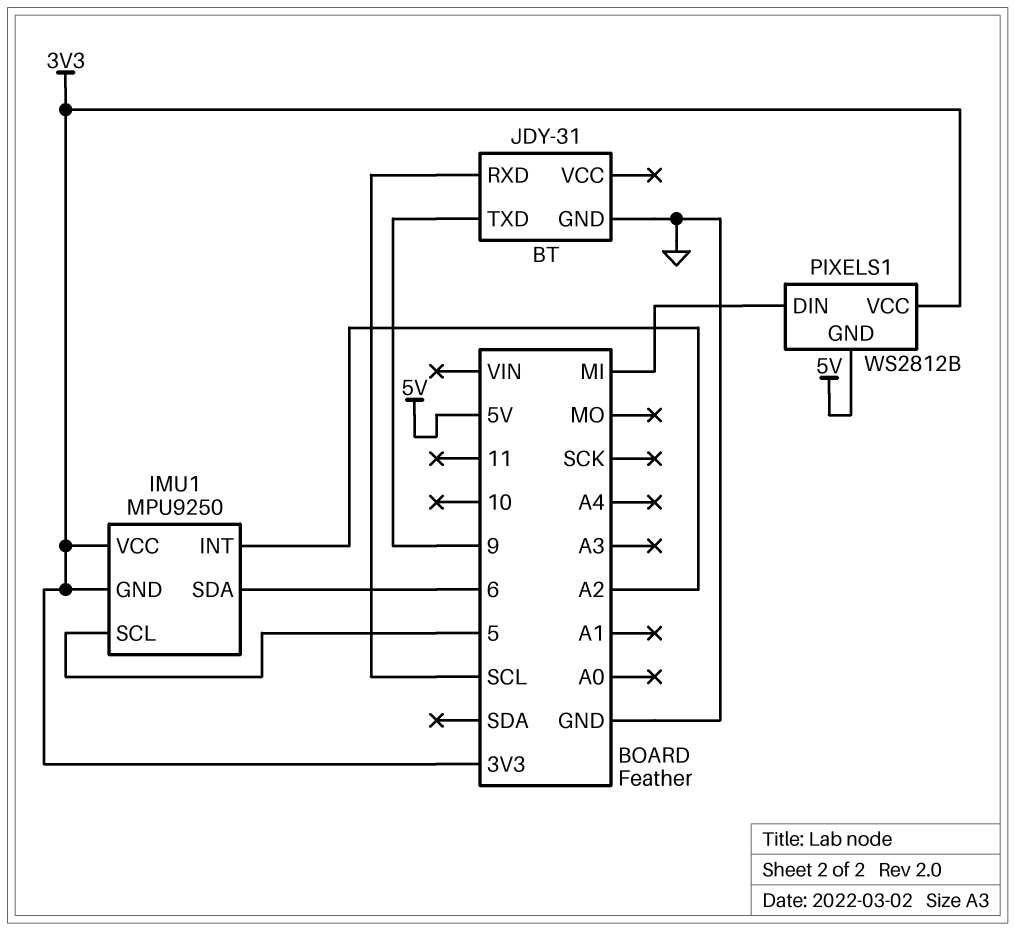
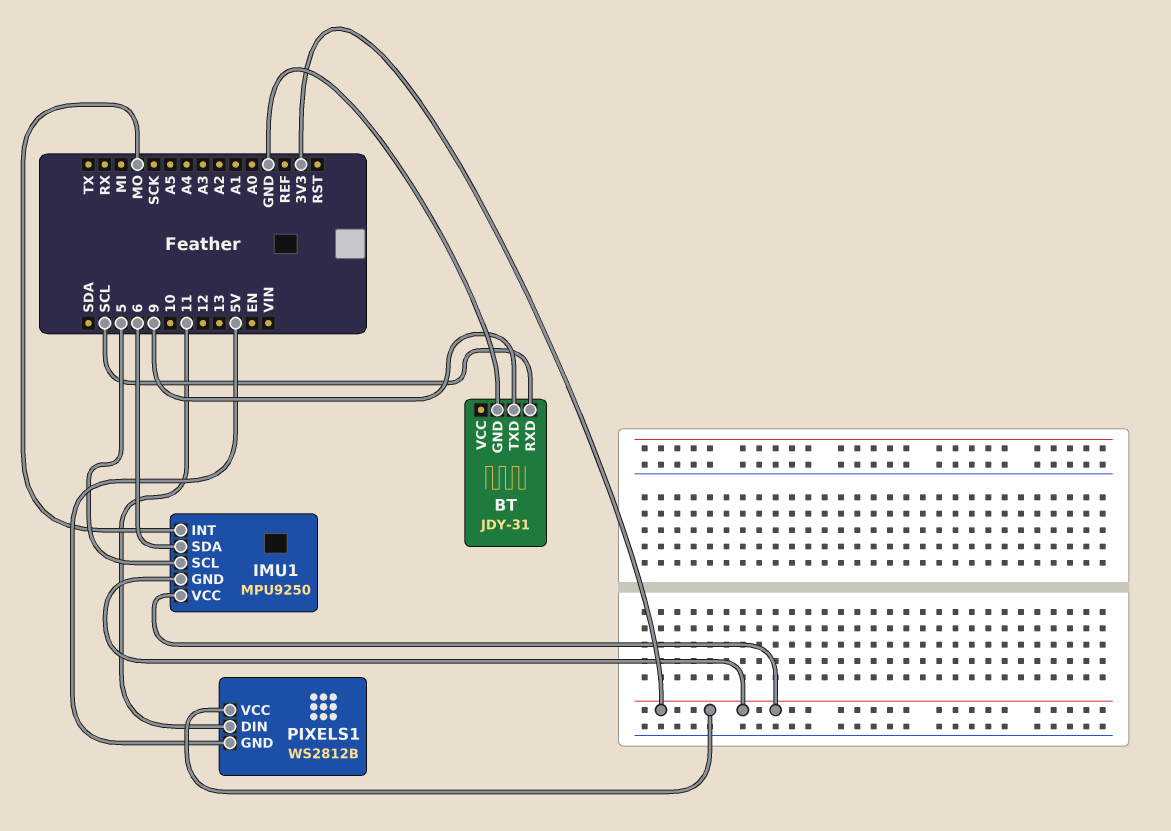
IMU1 pin INT: A2 -> MO
PIXELS1 pin DIN: MI -> 11

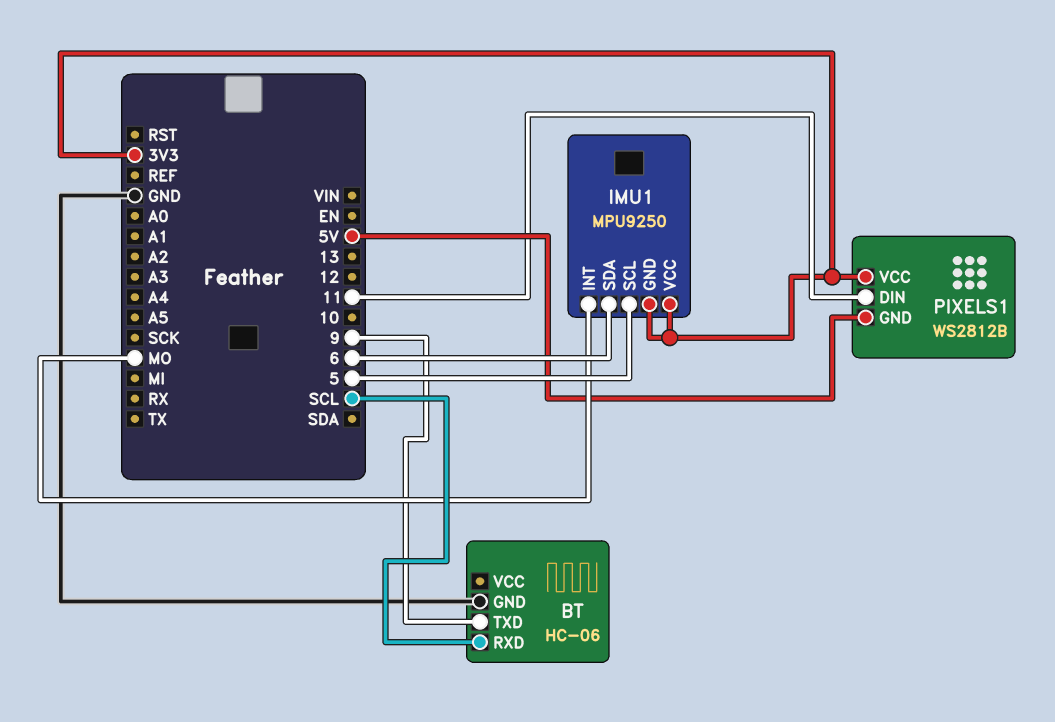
BT: JDY-31 -> HC-06

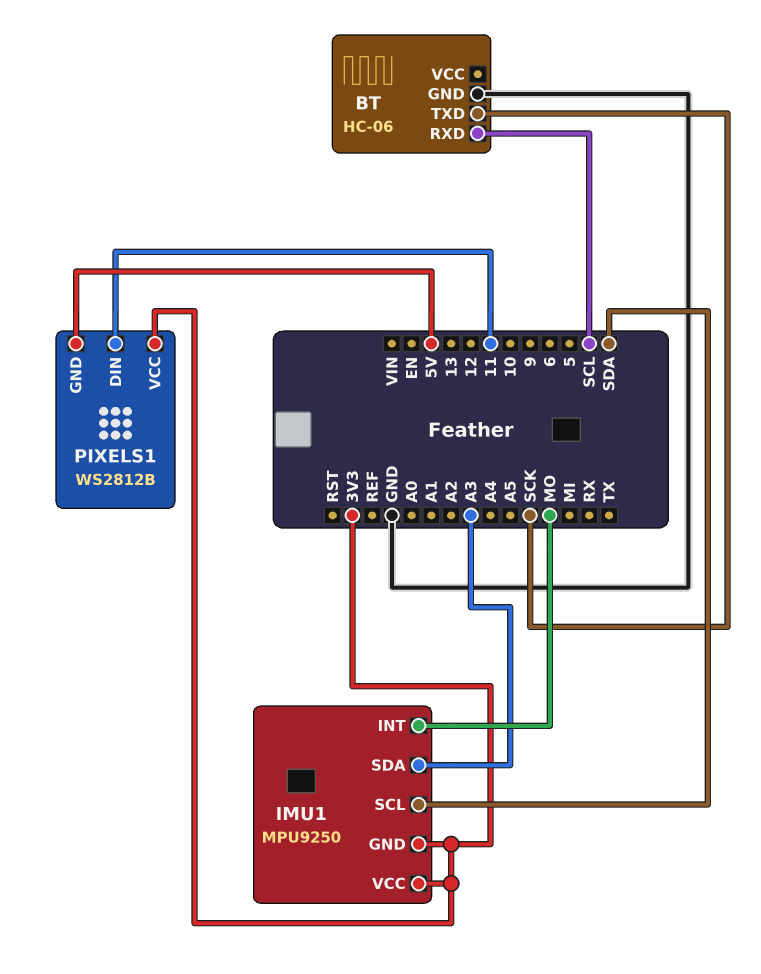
BT pin TXD: 9 -> SCK
IMU1 pin SCL: 5 -> SDA
IMU1 pin SDA: 6 -> A3

